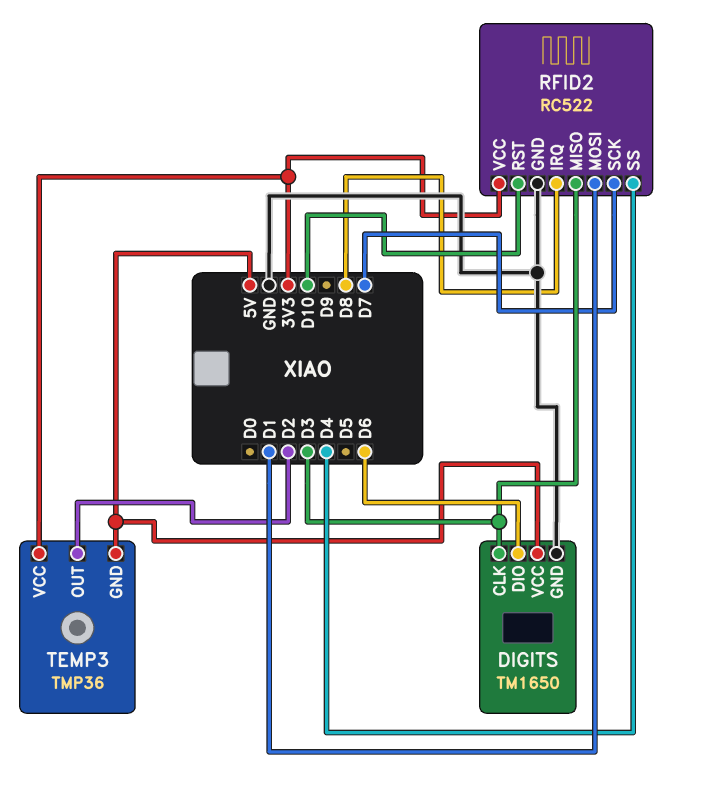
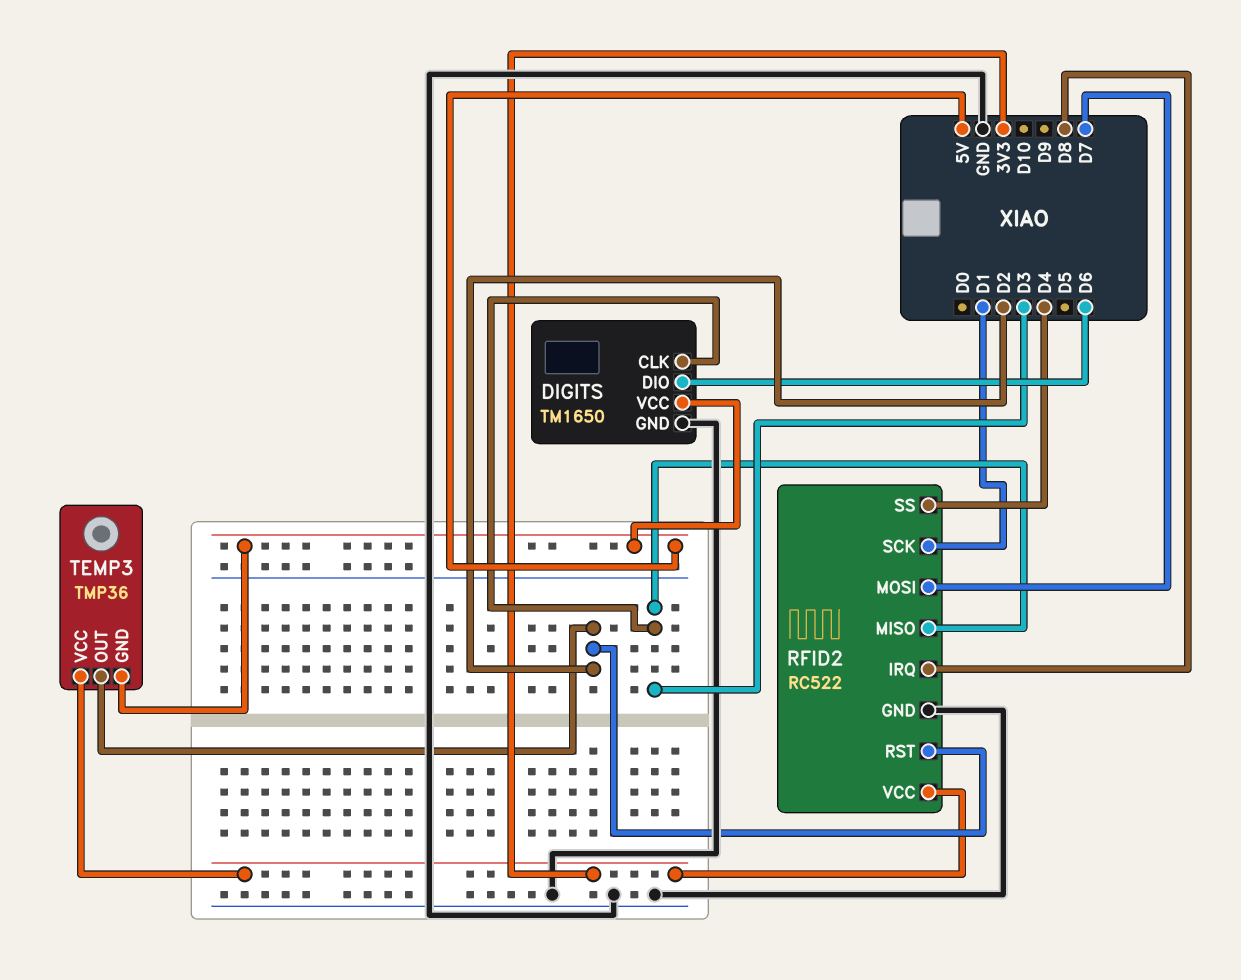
RFID2 pin MOSI: D1 -> D7
RFID2 pin RST: D10 -> D2
RFID2 pin SCK: D7 -> D1

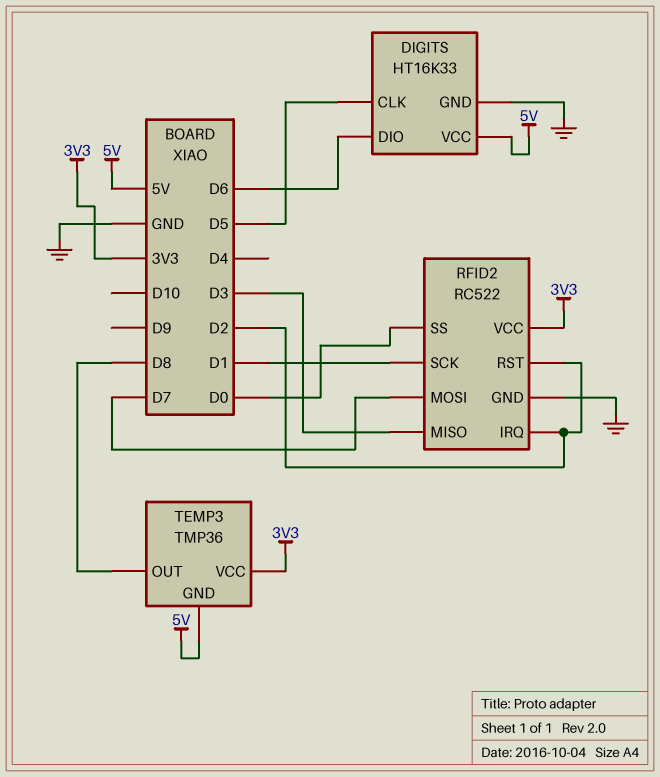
DIGITS: TM1650 -> HT16K33
DIGITS pin CLK: D3 -> D5
RFID2 pin IRQ: D8 -> D2
RFID2 pin SS: D4 -> D0
TEMP3 pin OUT: D2 -> D8

